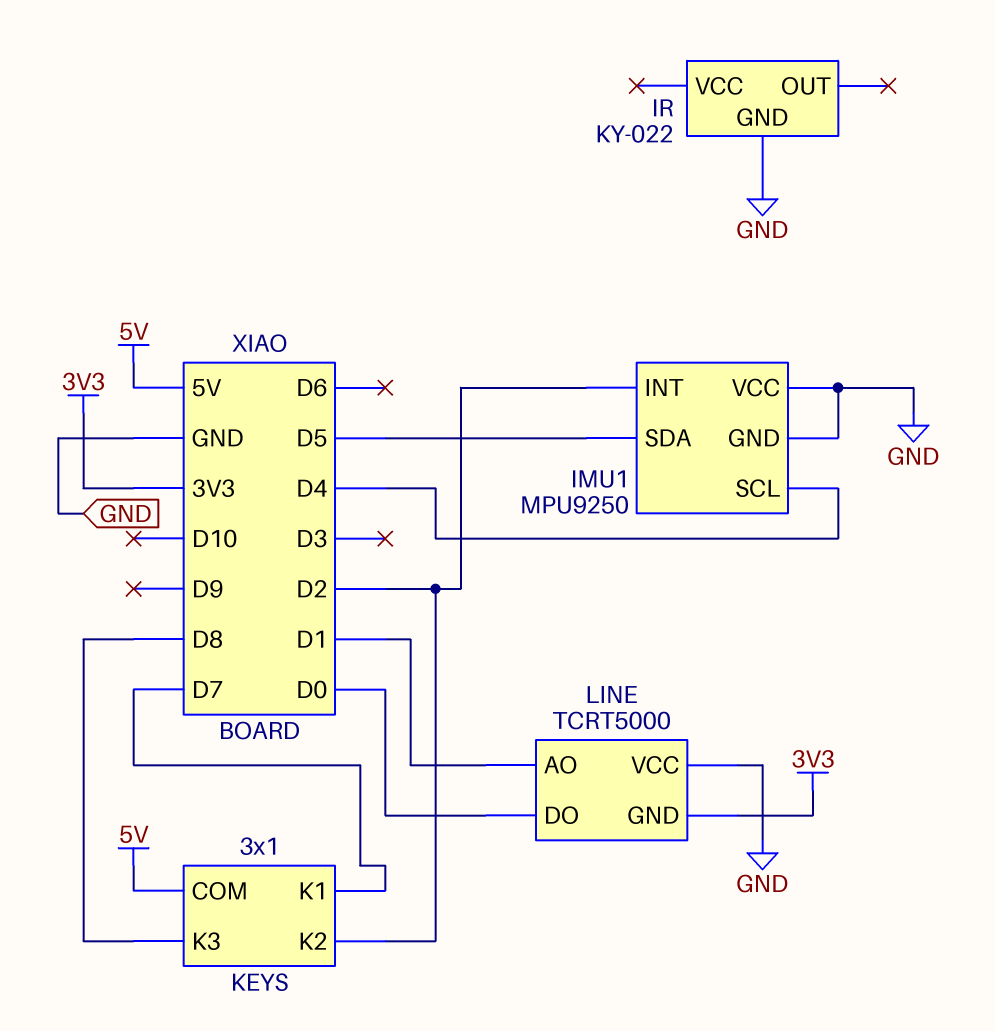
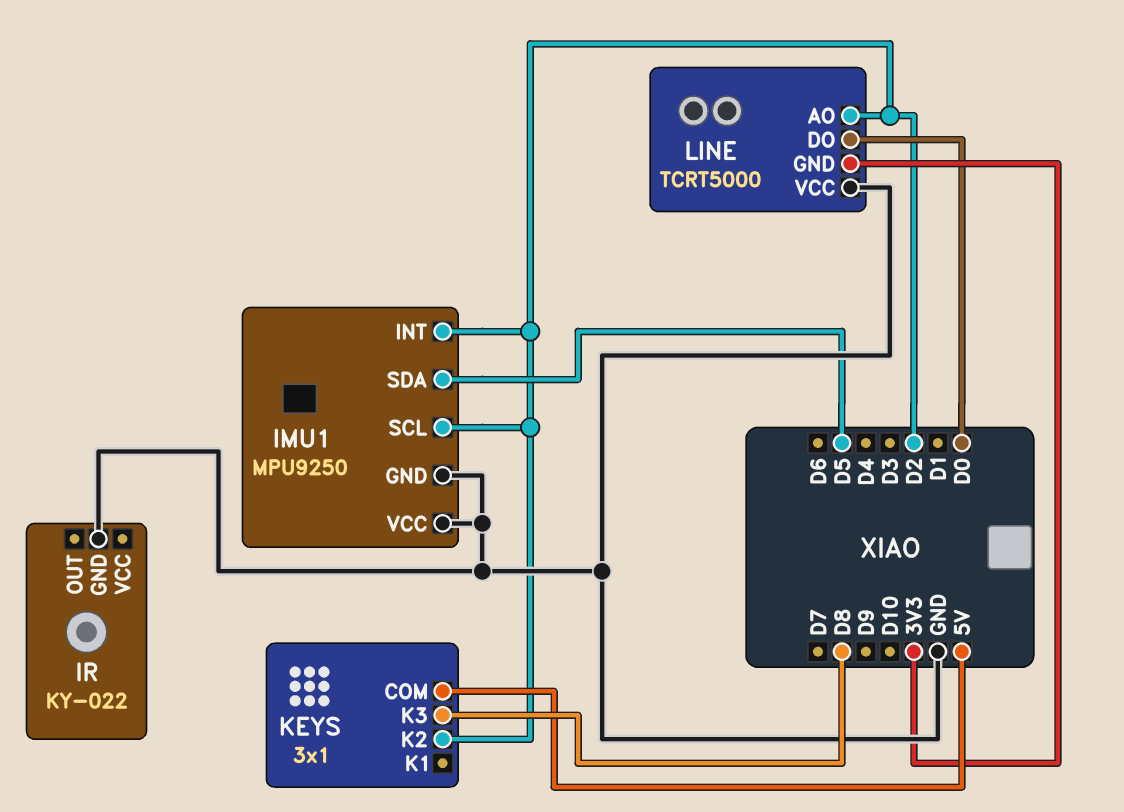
IMU1 pin SCL: D4 -> D2
KEYS pin K1: D7 -> none
LINE pin AO: D1 -> D2

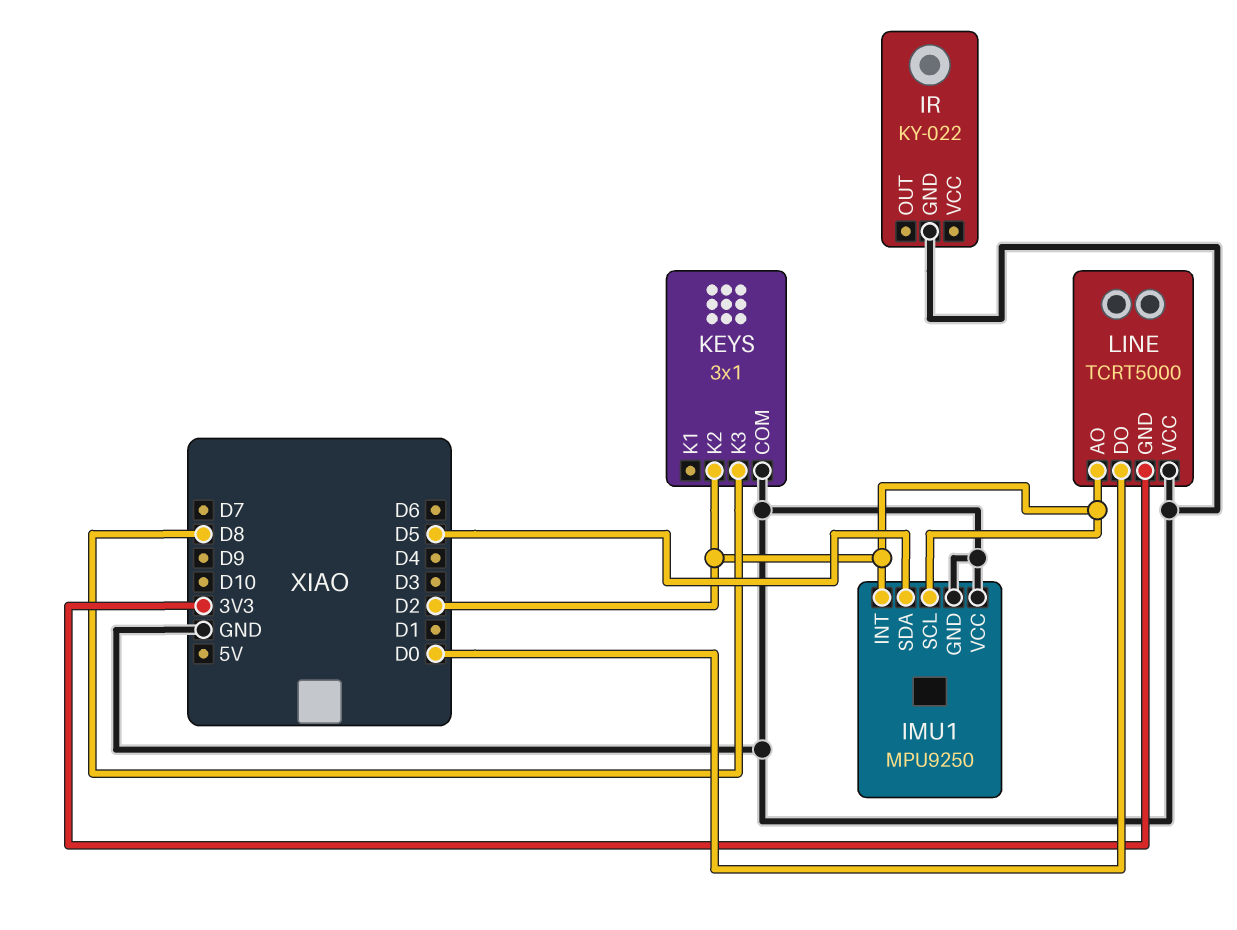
KEYS pin COM: 5V -> GND

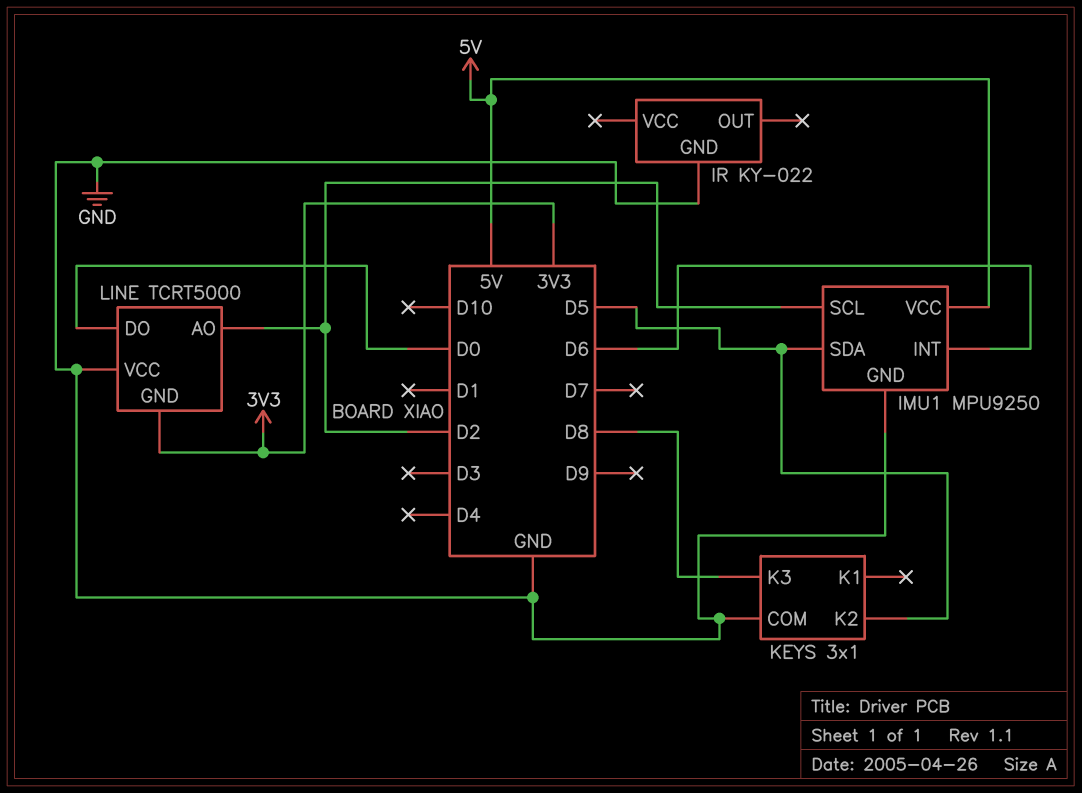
IMU1 pin INT: D2 -> D6
IMU1 pin VCC: GND -> 5V
KEYS pin K2: D2 -> D5

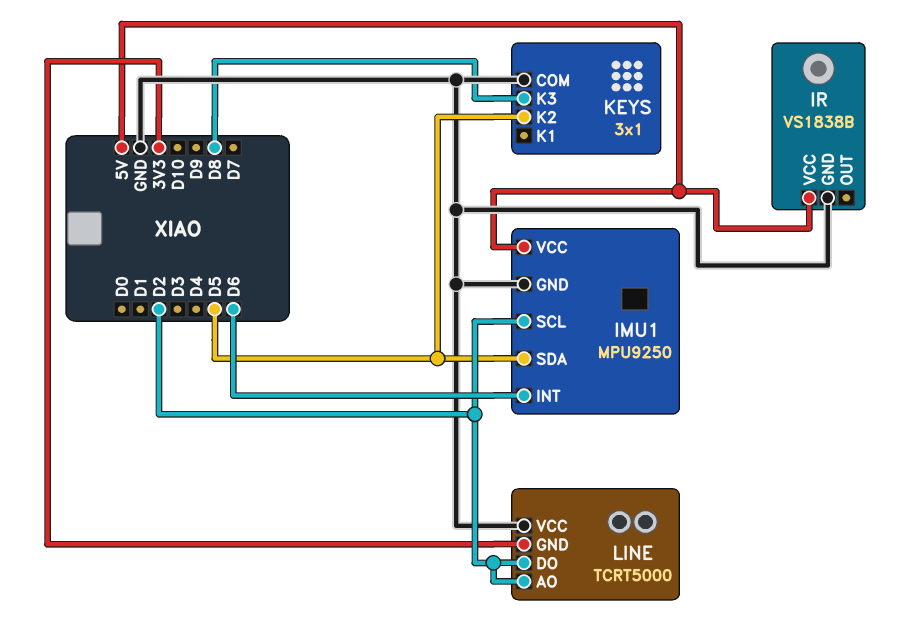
IR: KY-022 -> VS1838B
IR pin VCC: none -> 5V
LINE pin DO: D0 -> D2

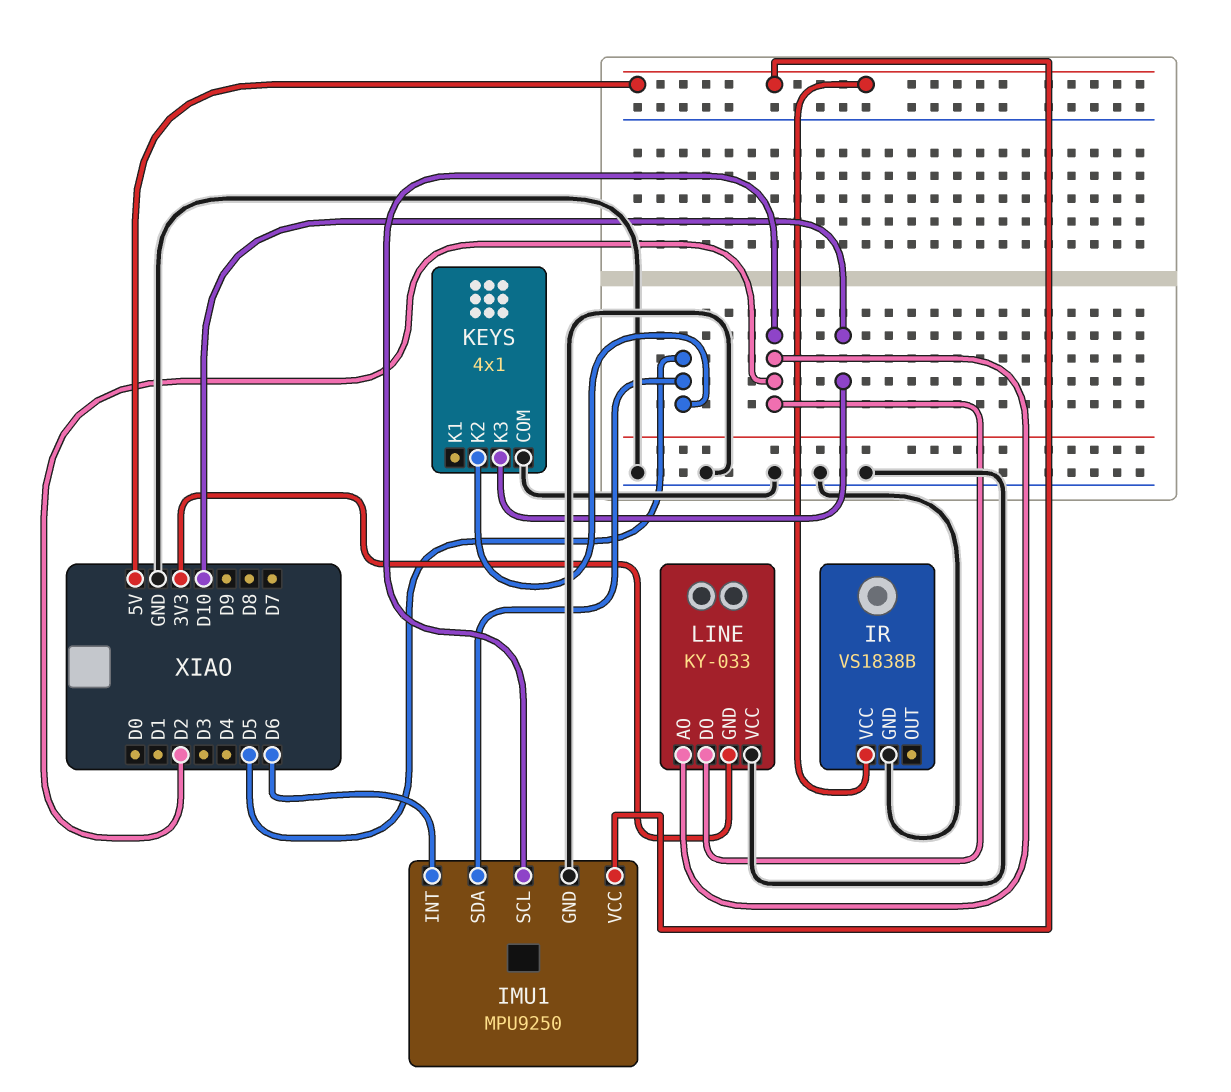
KEYS: 3x1 -> 4x1
KEYS pin K3: D8 -> D10
LINE: TCRT5000 -> KY-033

